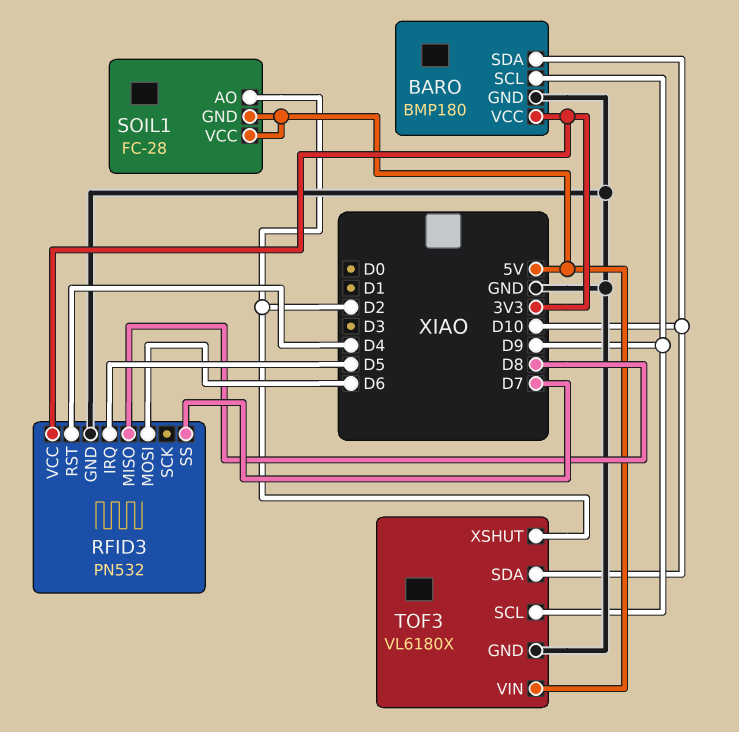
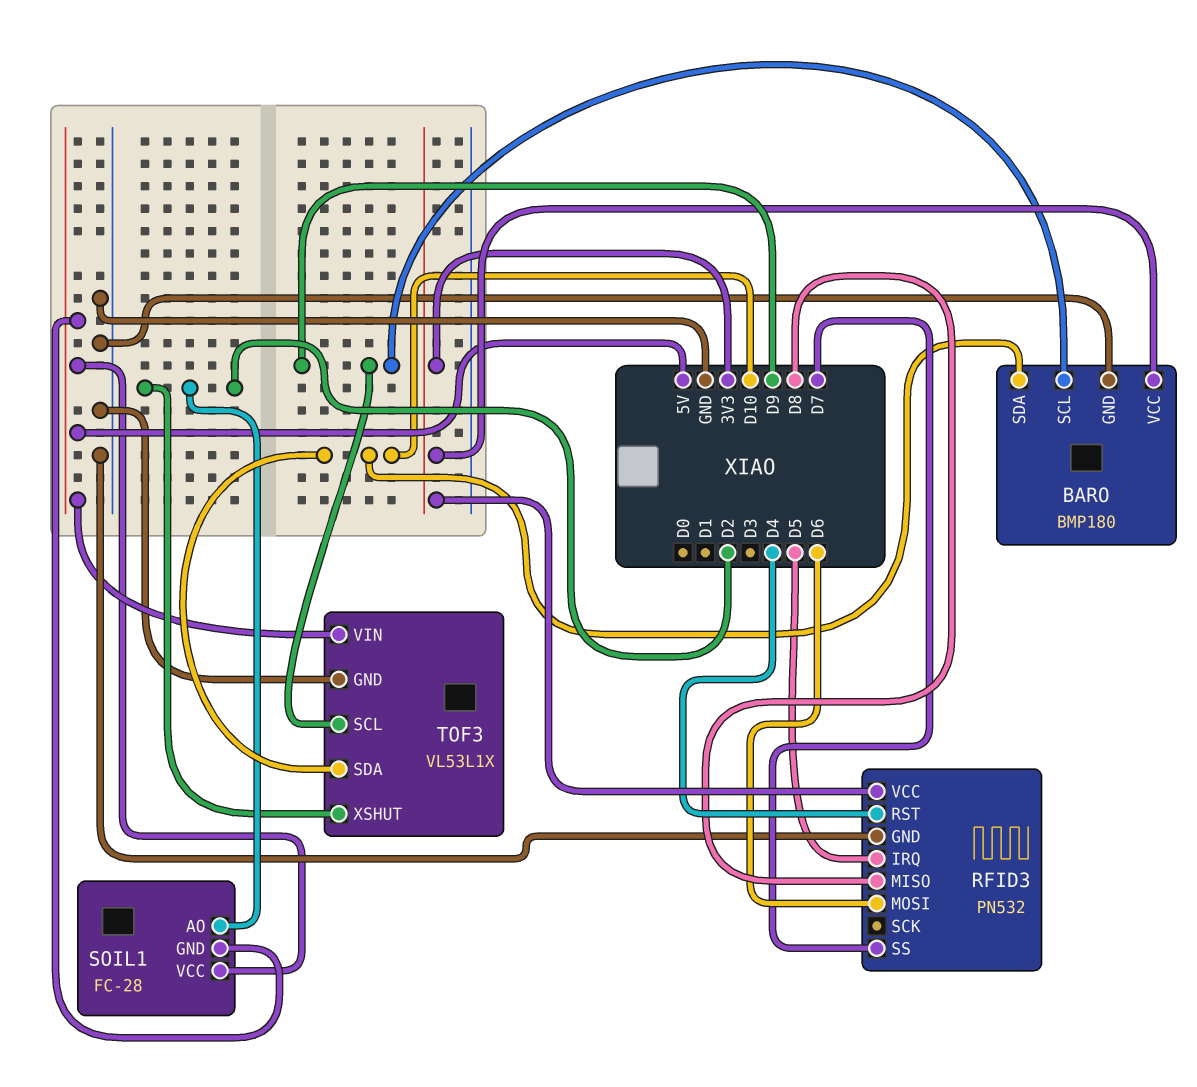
TOF3: VL6180X -> VL53L1X

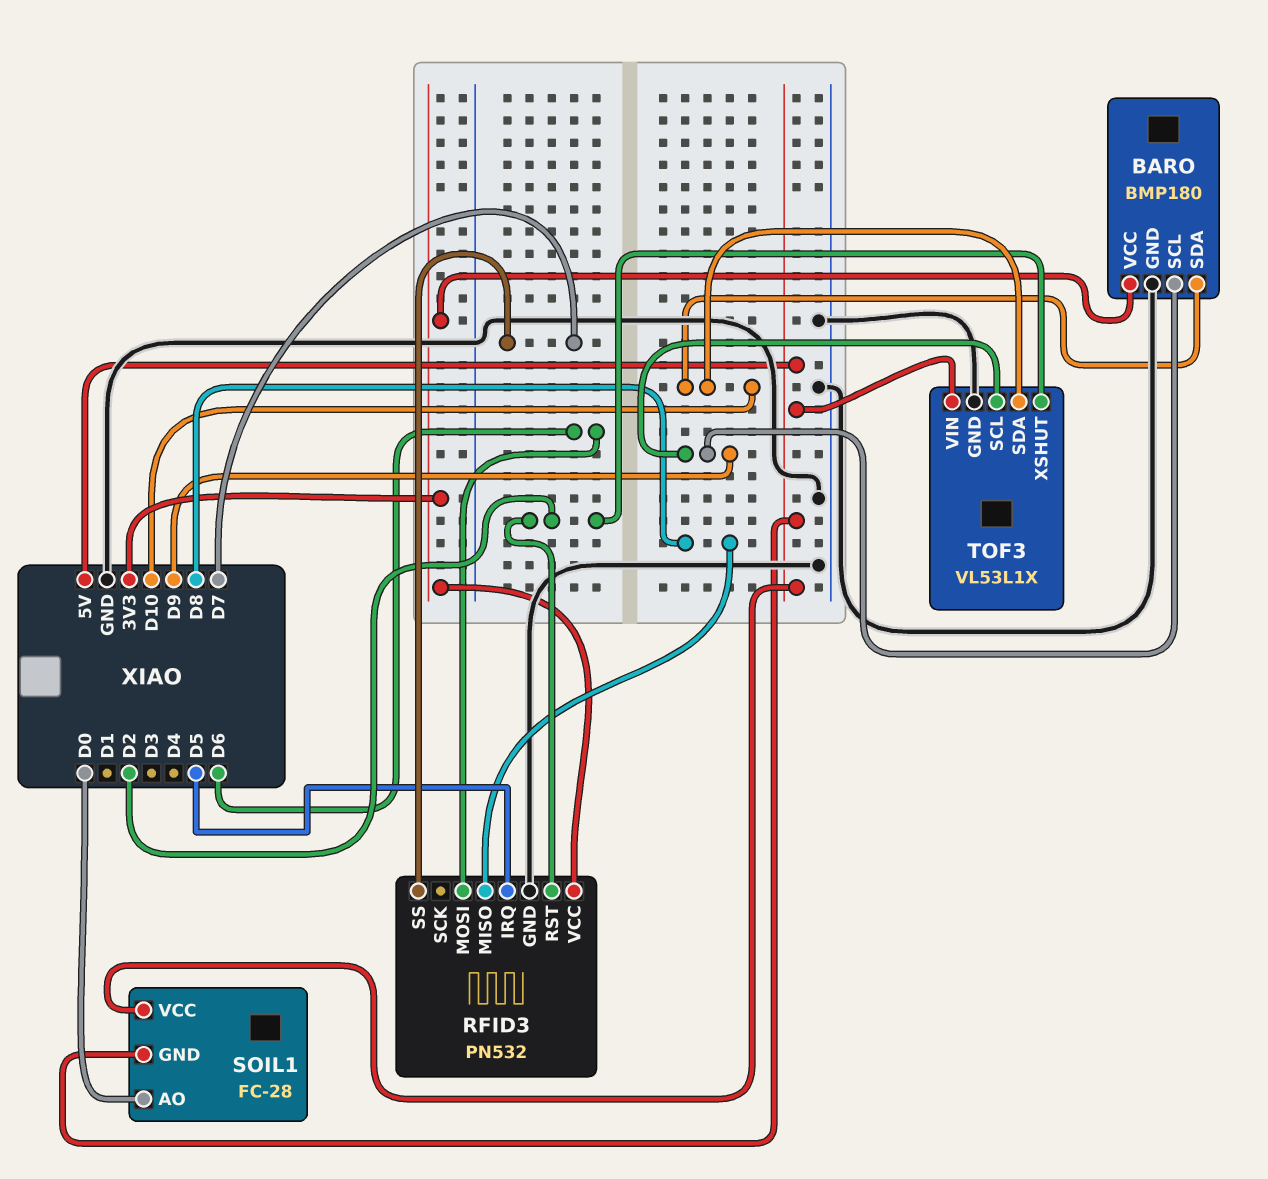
RFID3 pin RST: D4 -> D2
SOIL1 pin AO: D2 -> D0

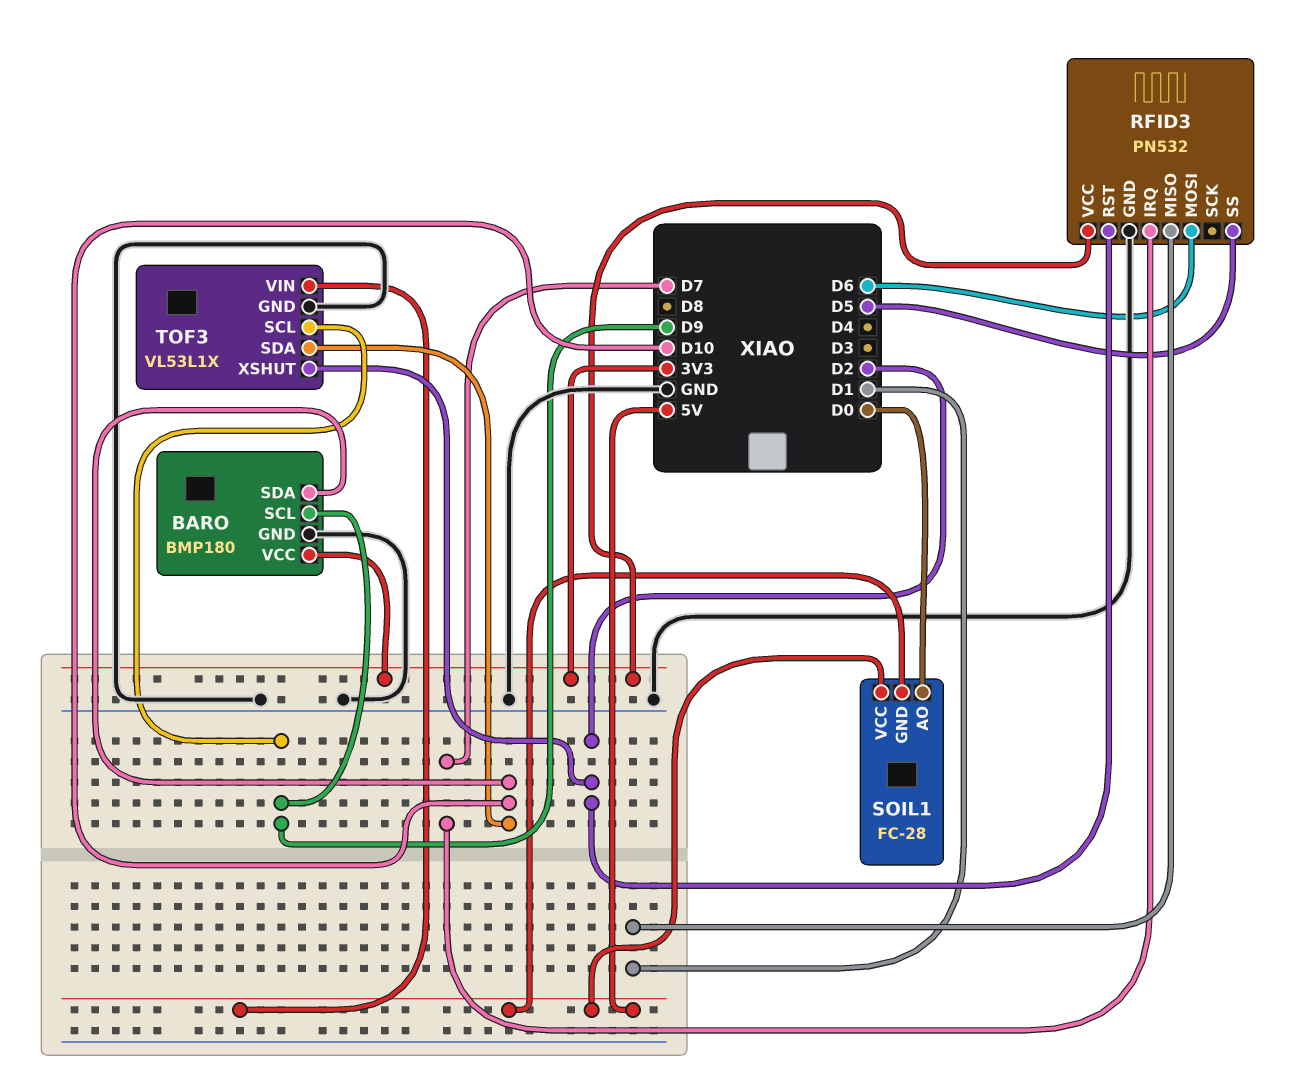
RFID3 pin IRQ: D5 -> D7
RFID3 pin MISO: D8 -> D1
RFID3 pin SS: D7 -> D5

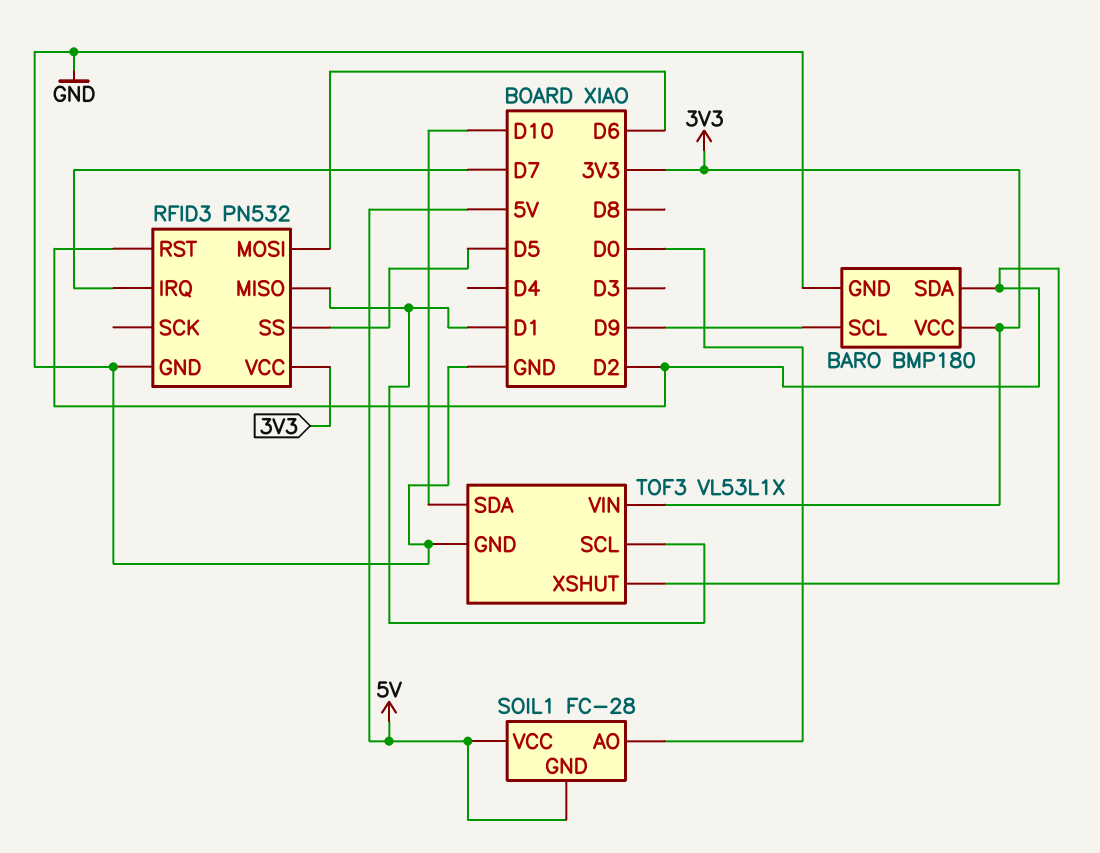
BARO pin SDA: D10 -> D2
TOF3 pin SCL: D9 -> D1
TOF3 pin VIN: 5V -> 3V3

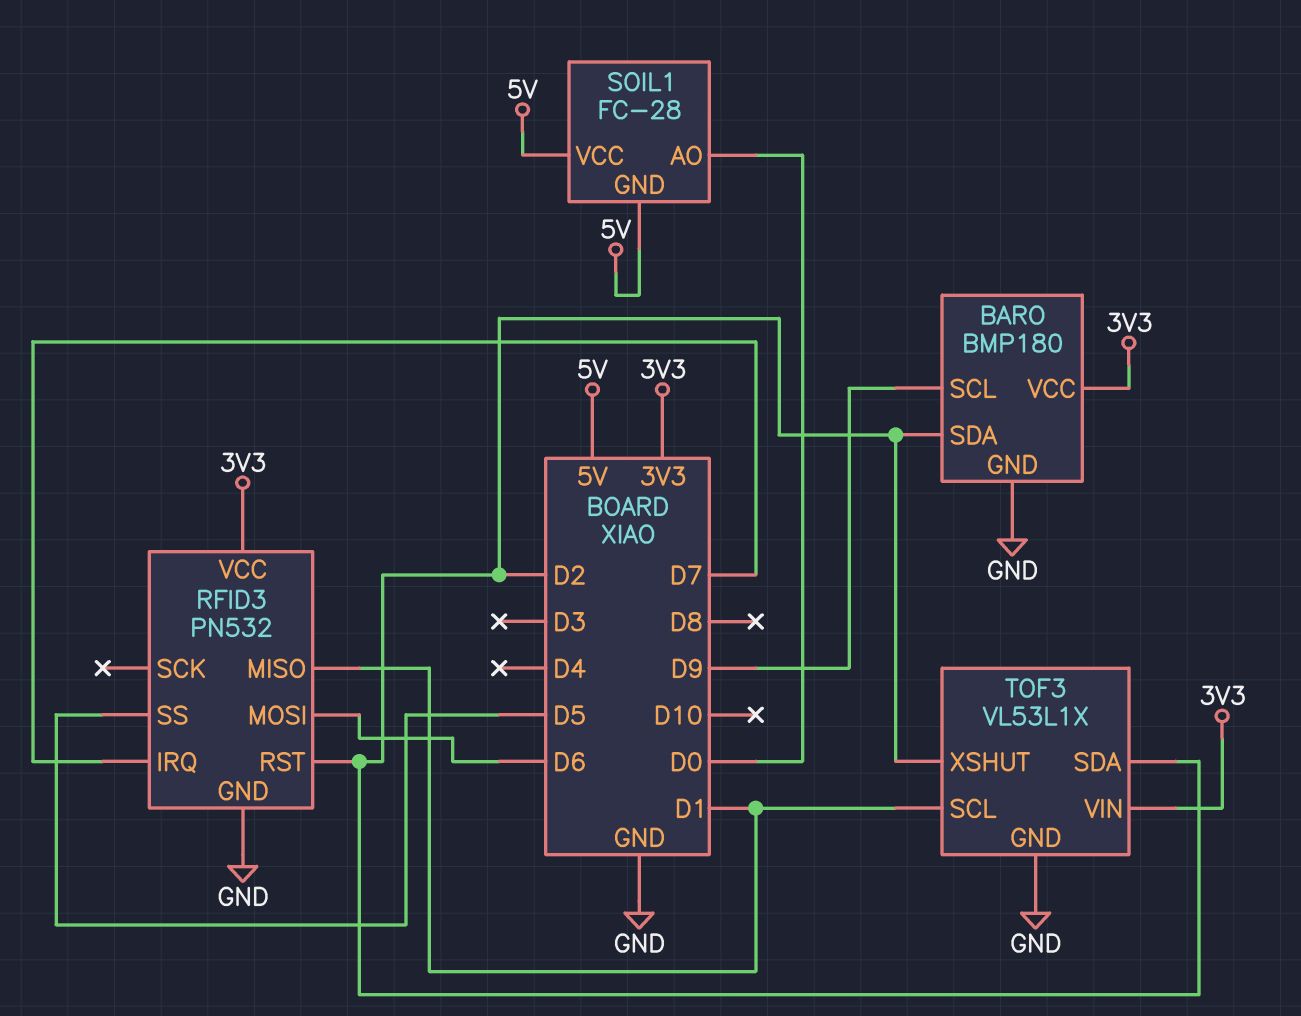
TOF3 pin SDA: D10 -> D2

